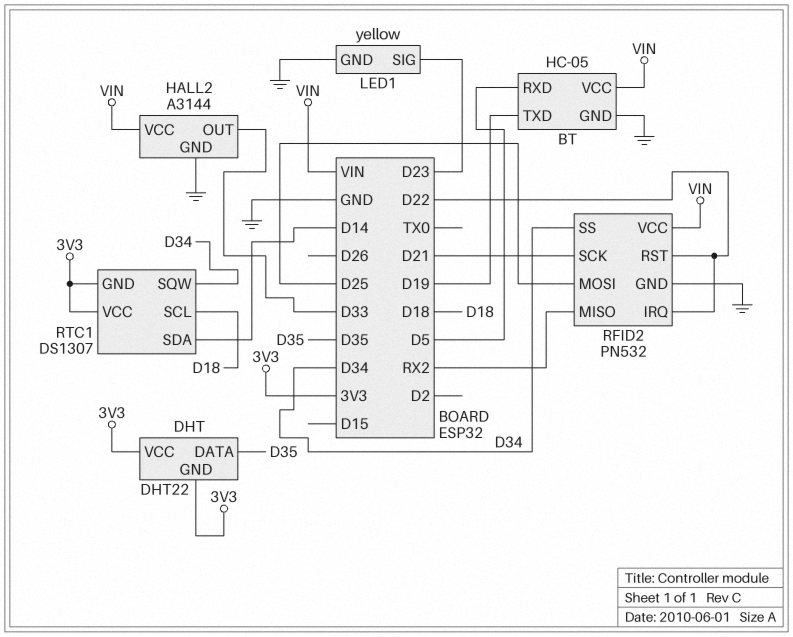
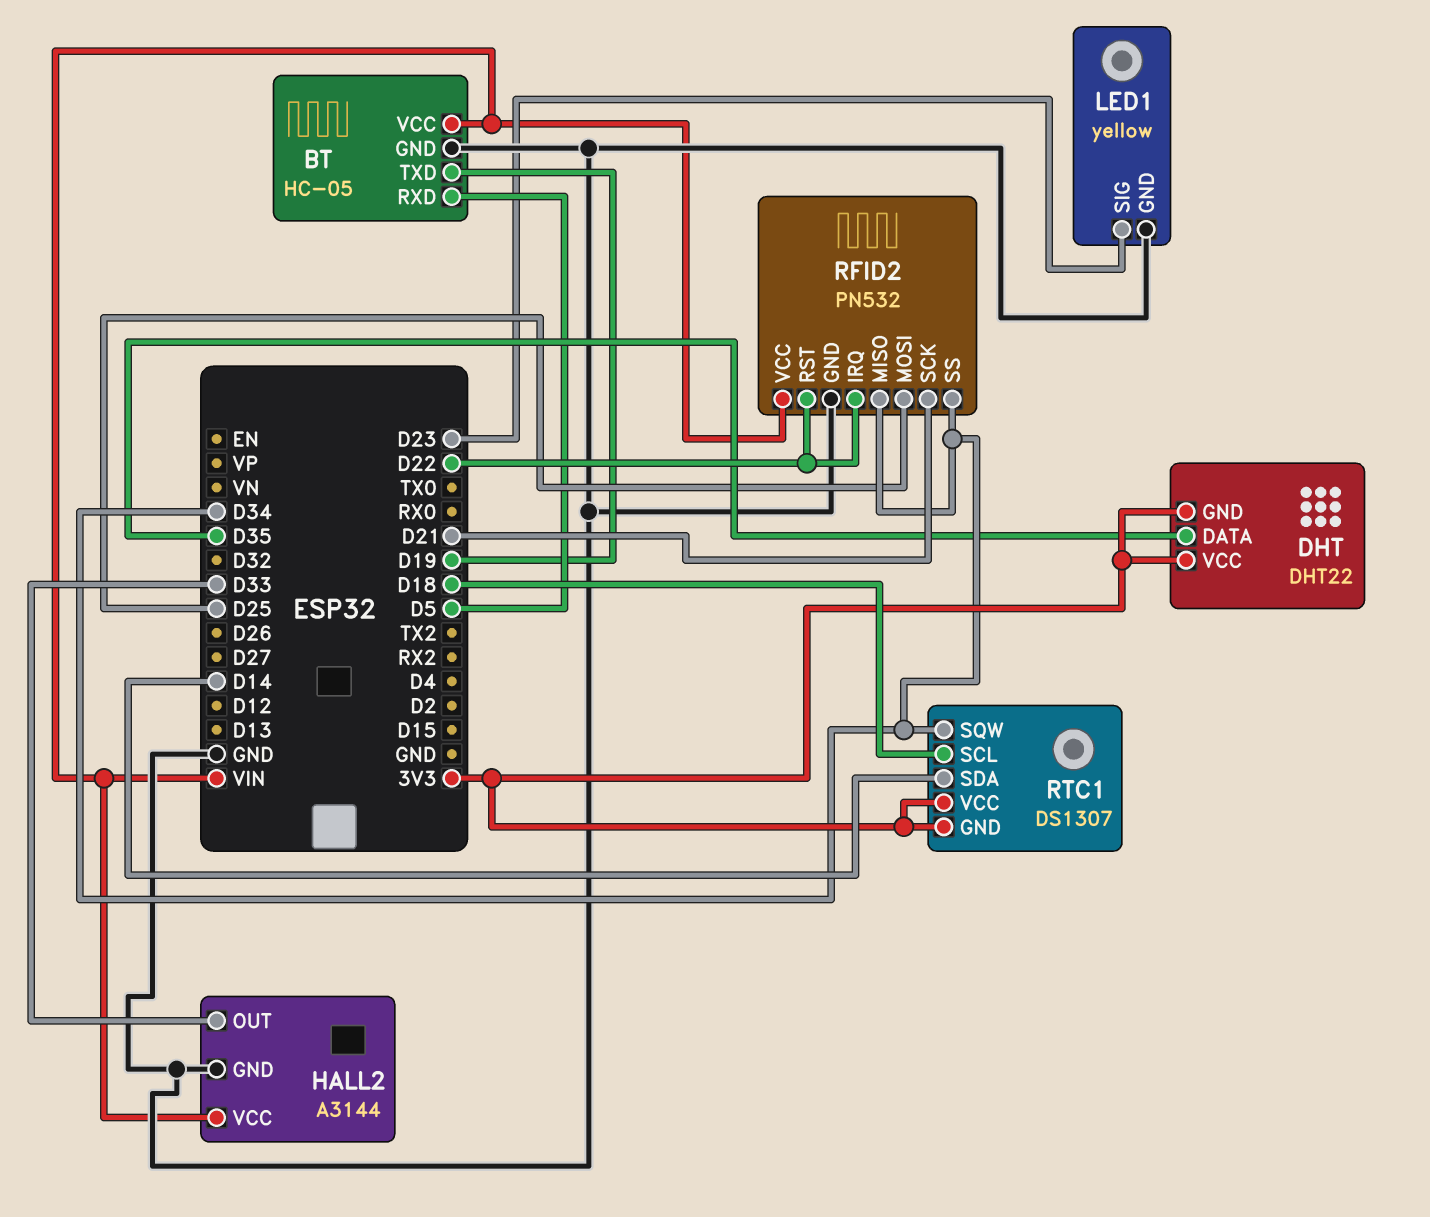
RFID2 pin MISO: RX2 -> D34

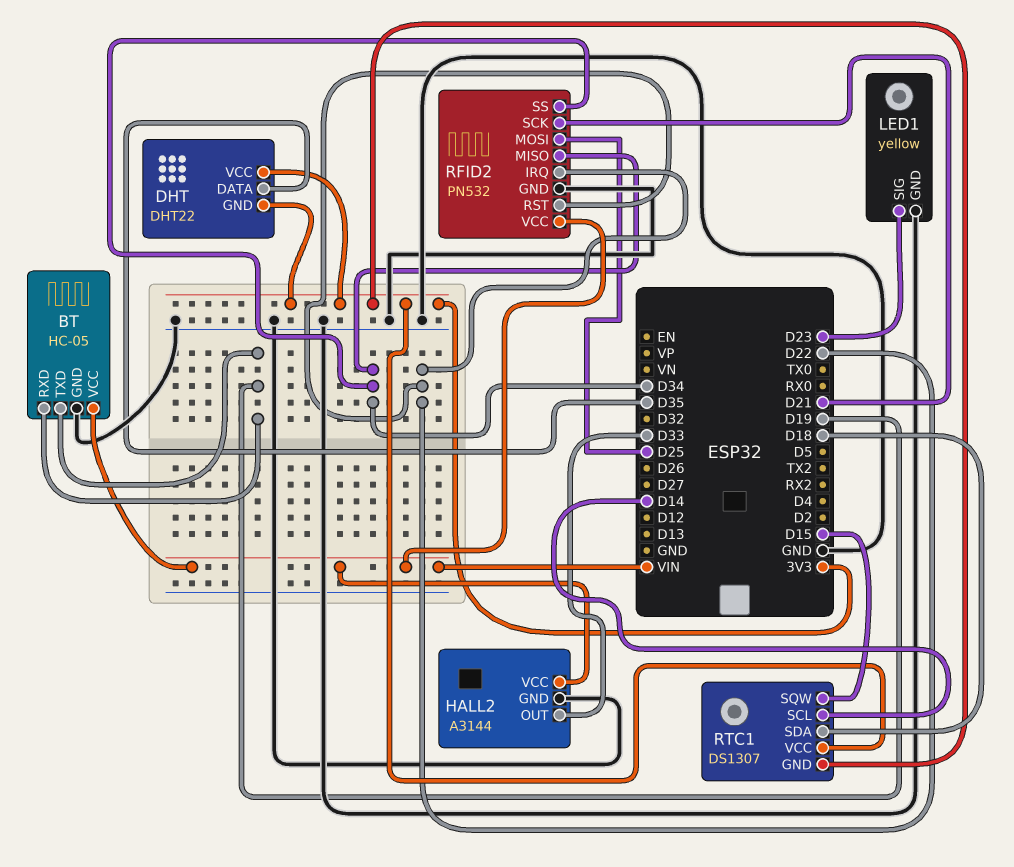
BT pin RXD: D5 -> D19
RTC1 pin SCL: D18 -> D14
RTC1 pin SDA: D14 -> D18
RTC1 pin SQW: D34 -> D15

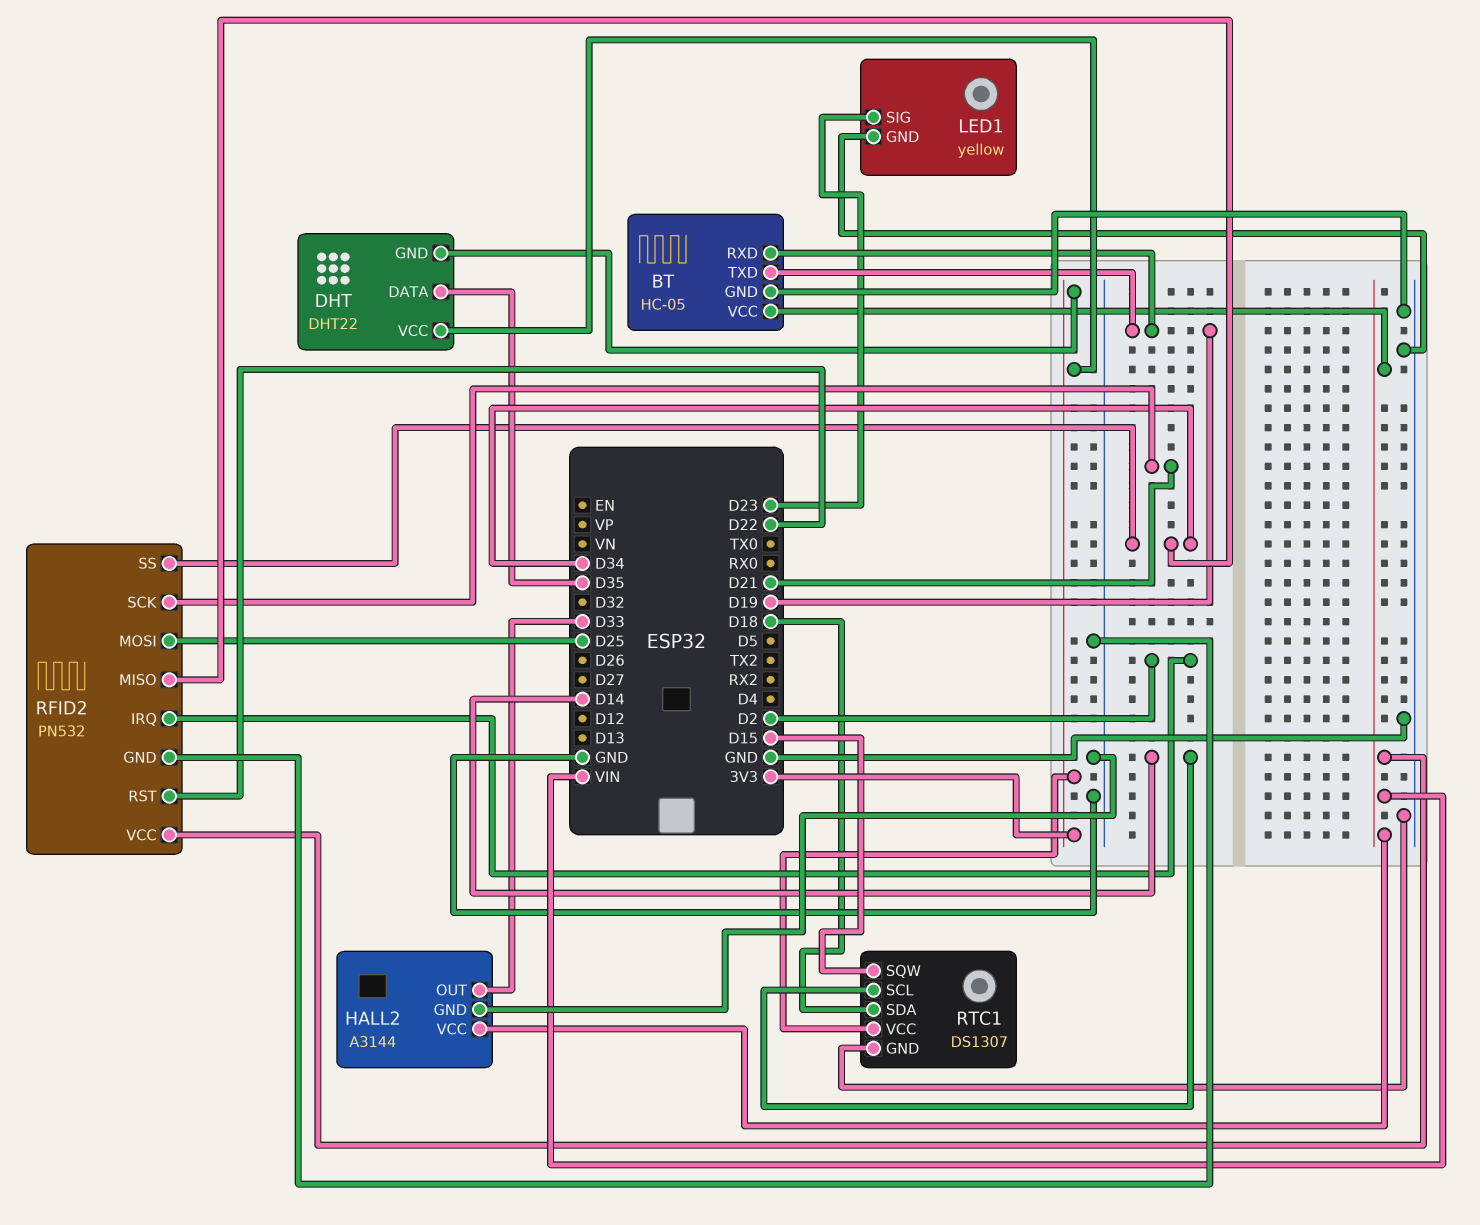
RFID2 pin IRQ: D22 -> D2
RTC1 pin GND: 3V3 -> GND

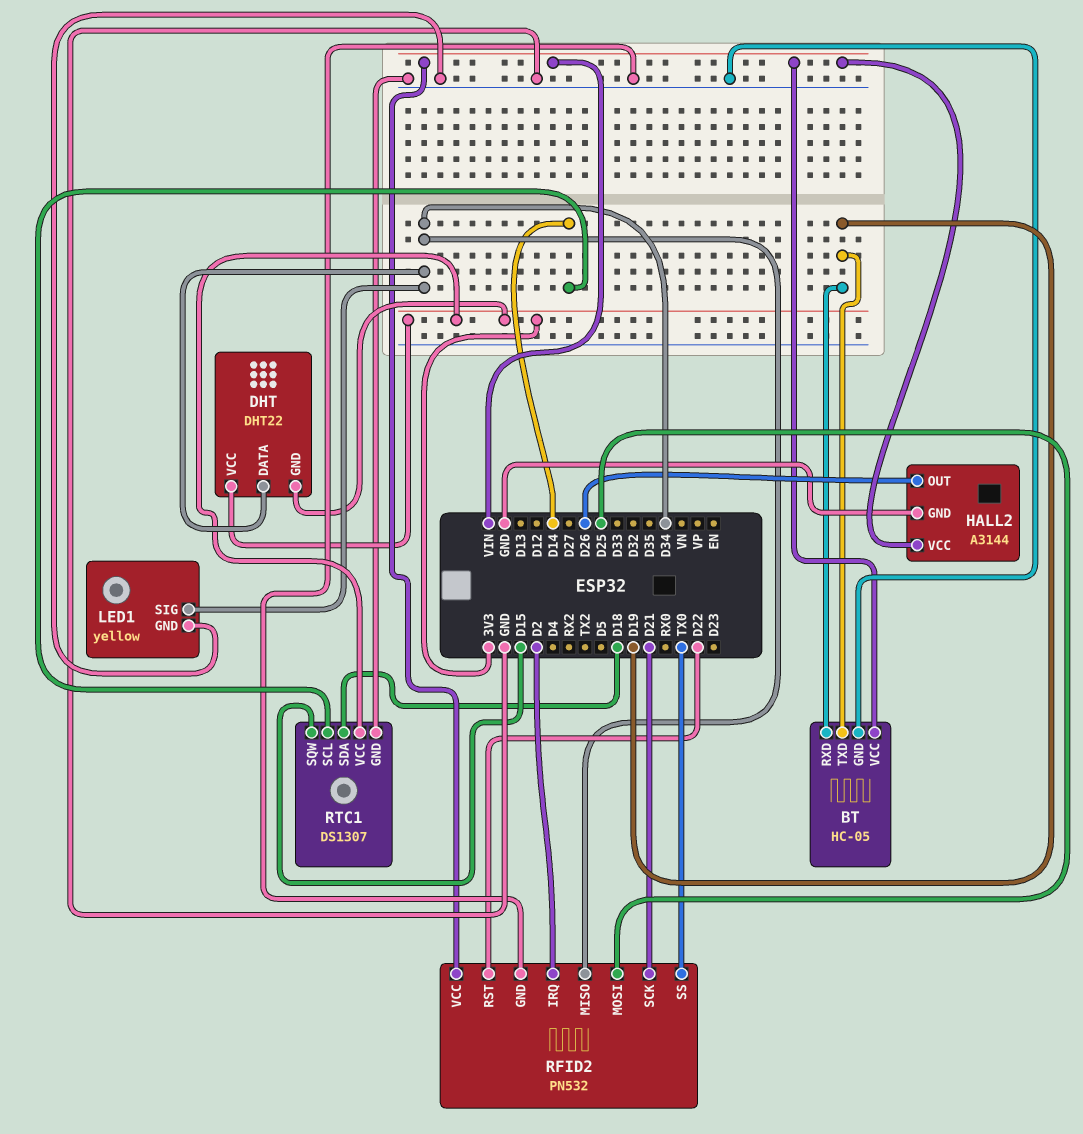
DHT pin DATA: D35 -> D34
HALL2 pin OUT: D33 -> D26
LED1 pin SIG: D23 -> D34
RFID2 pin SS: D34 -> TX0

